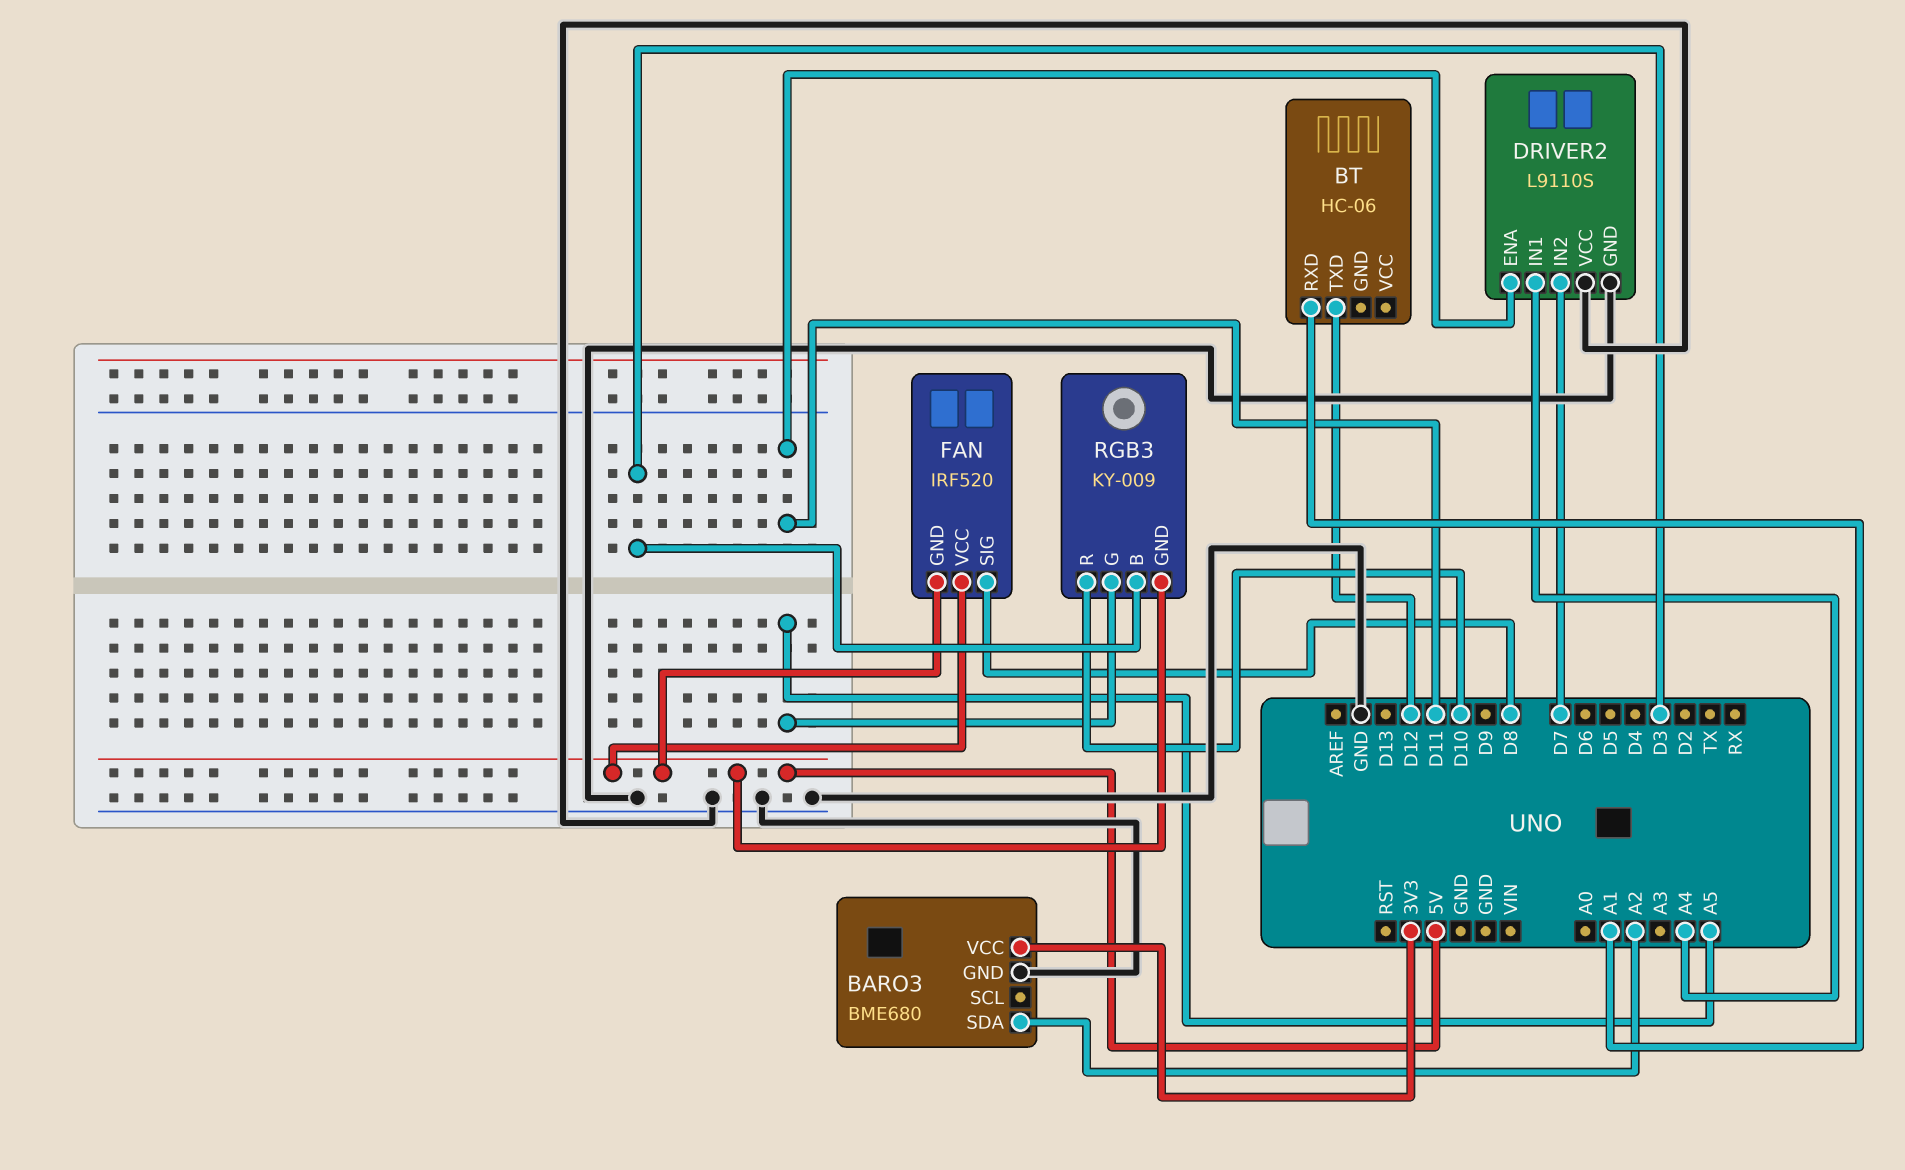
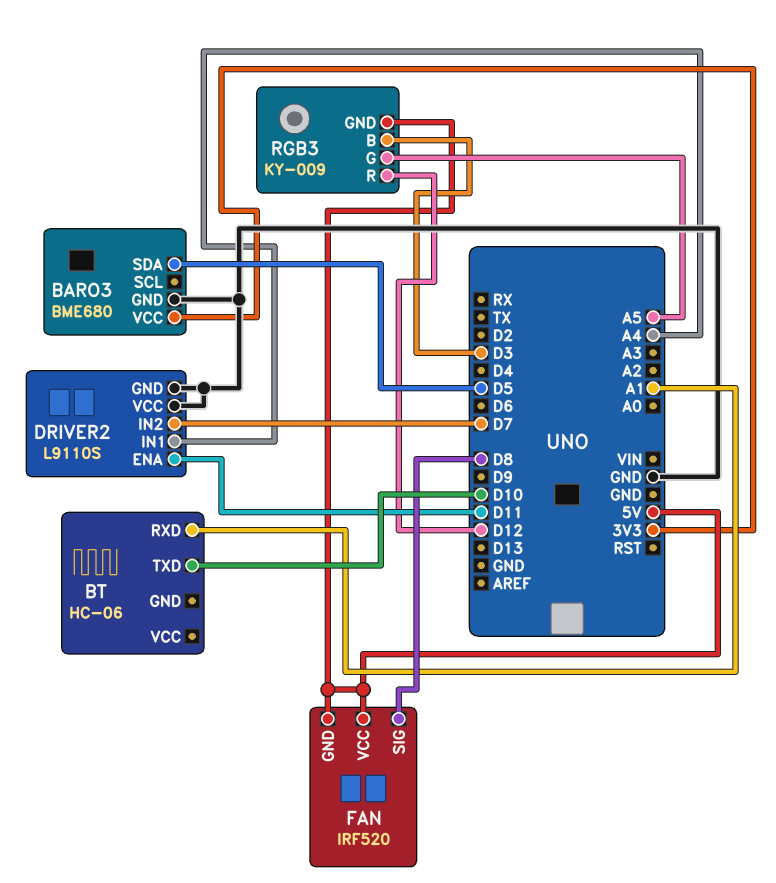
BARO3 pin SDA: A2 -> D5
BT pin TXD: D12 -> D10
RGB3 pin R: D10 -> D12

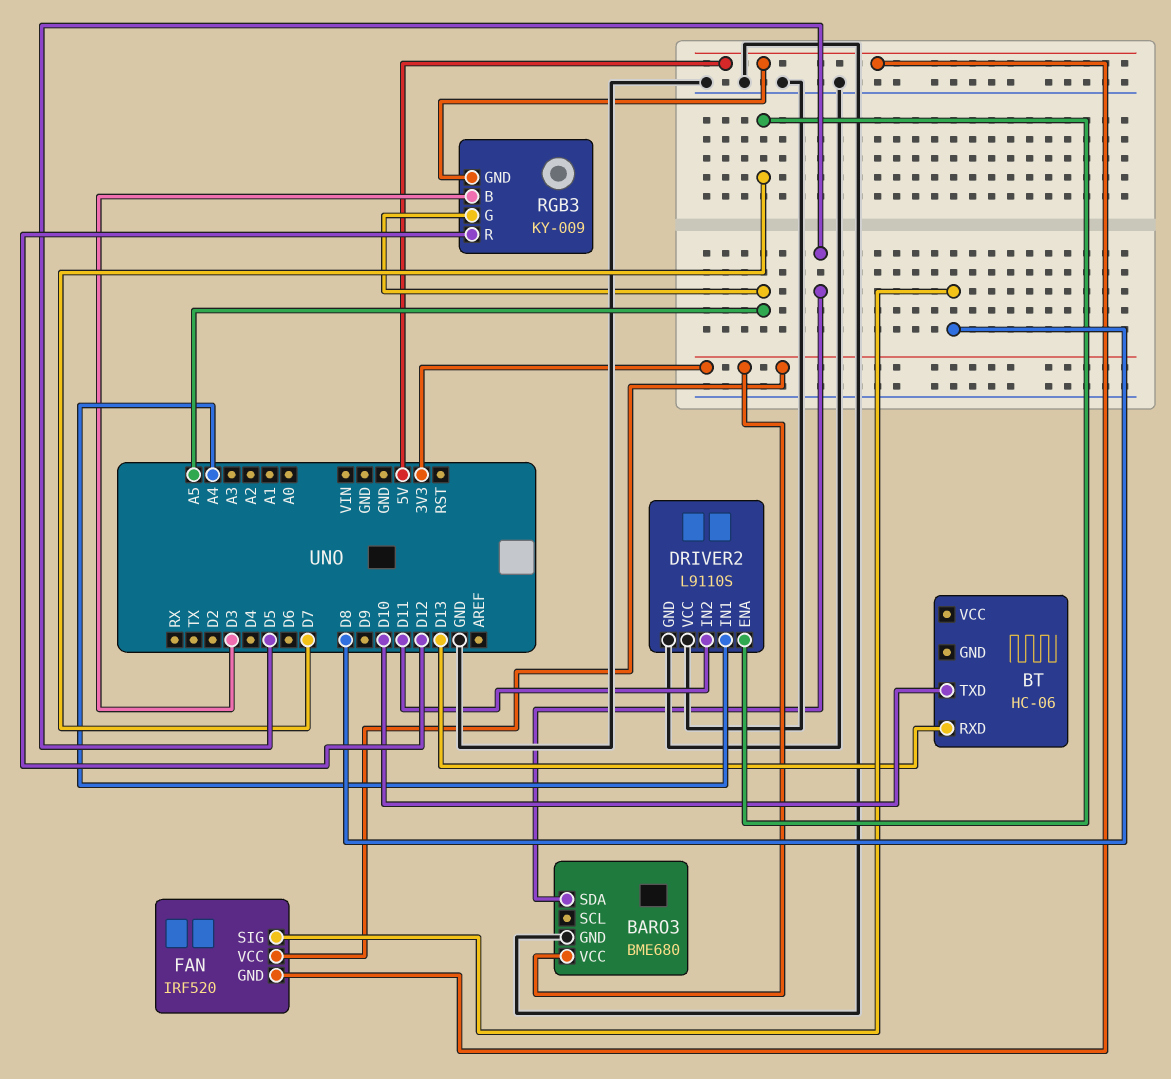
BT pin RXD: A1 -> D13
DRIVER2 pin ENA: D11 -> D7
DRIVER2 pin IN2: D7 -> D11
FAN pin VCC: 5V -> 3V3

